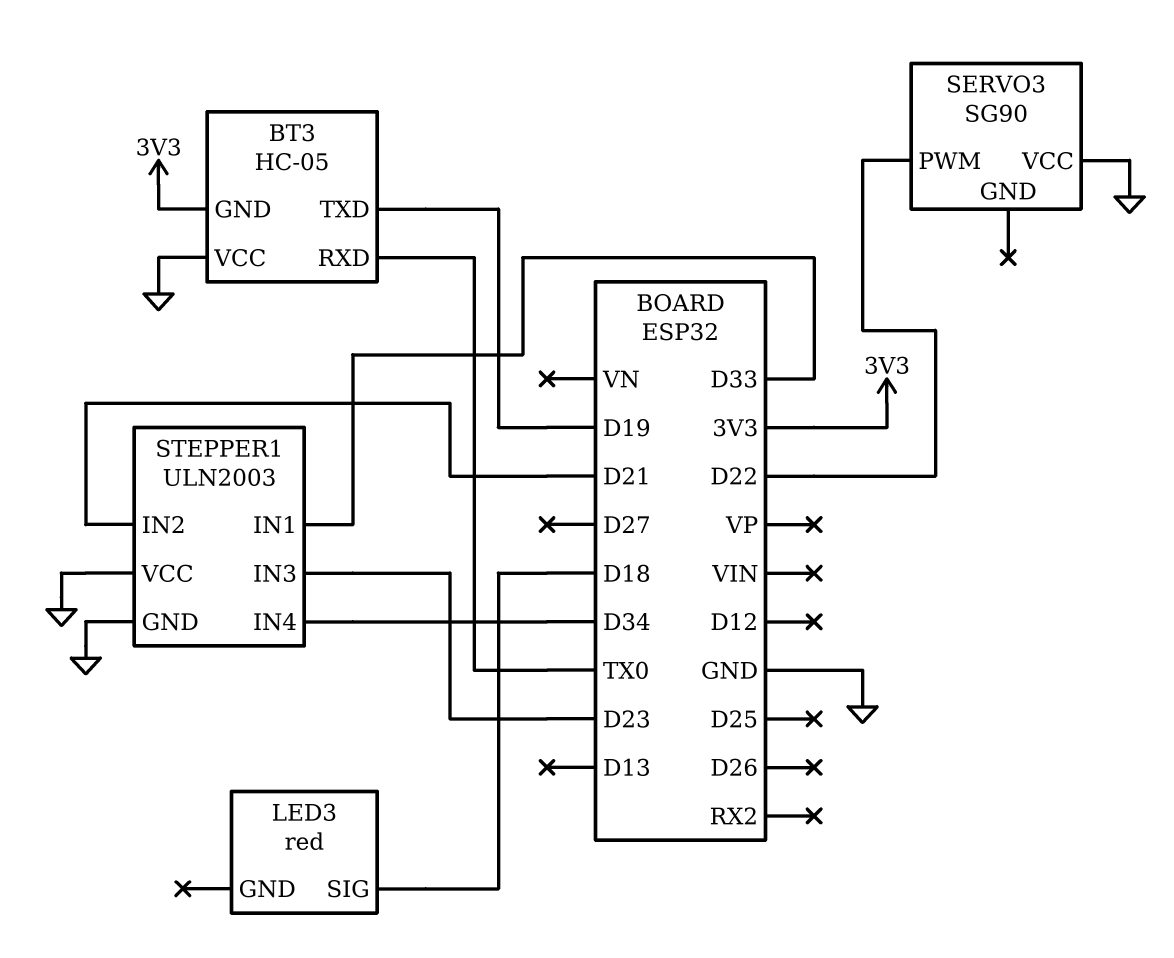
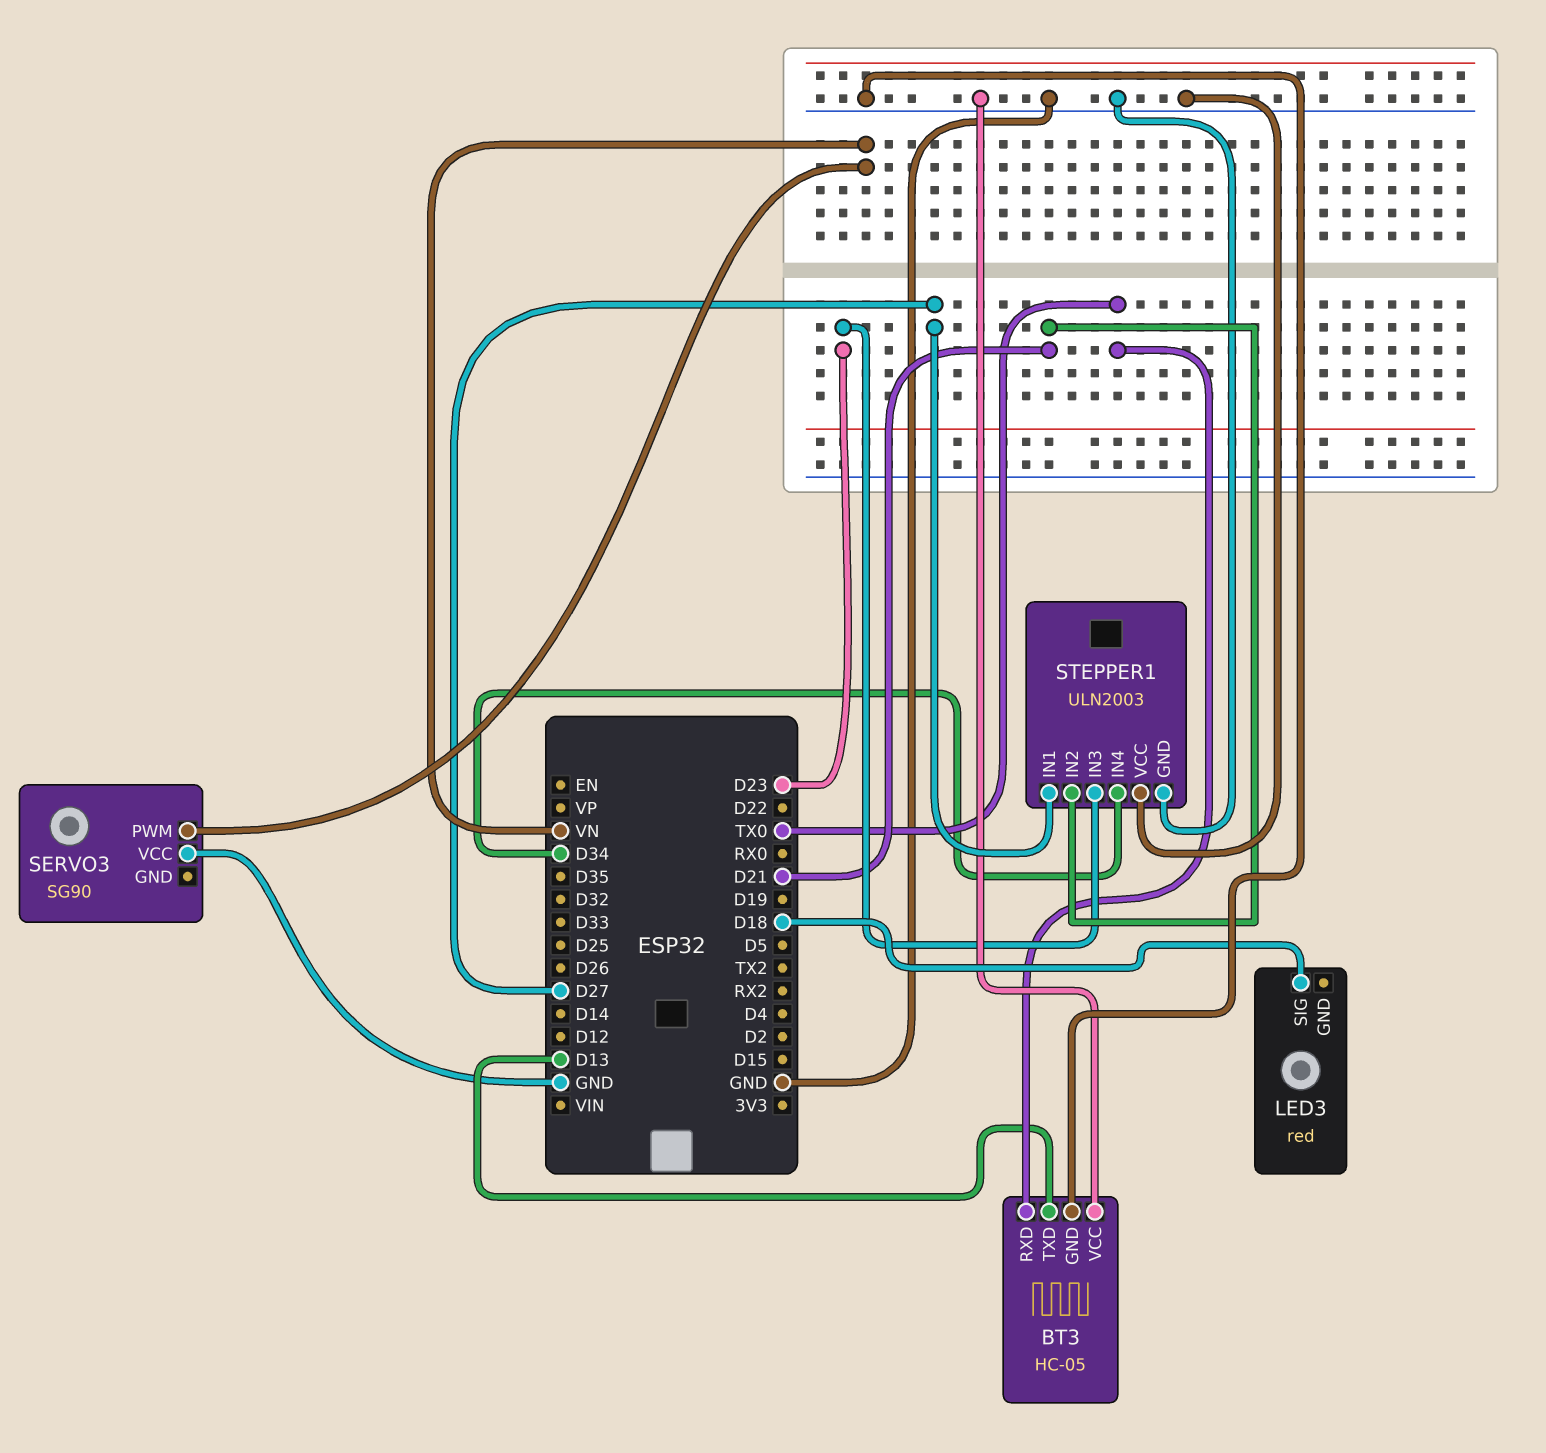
BT3 pin GND: 3V3 -> GND
BT3 pin TXD: D19 -> D13
SERVO3 pin PWM: D22 -> VN
STEPPER1 pin IN1: D33 -> D27

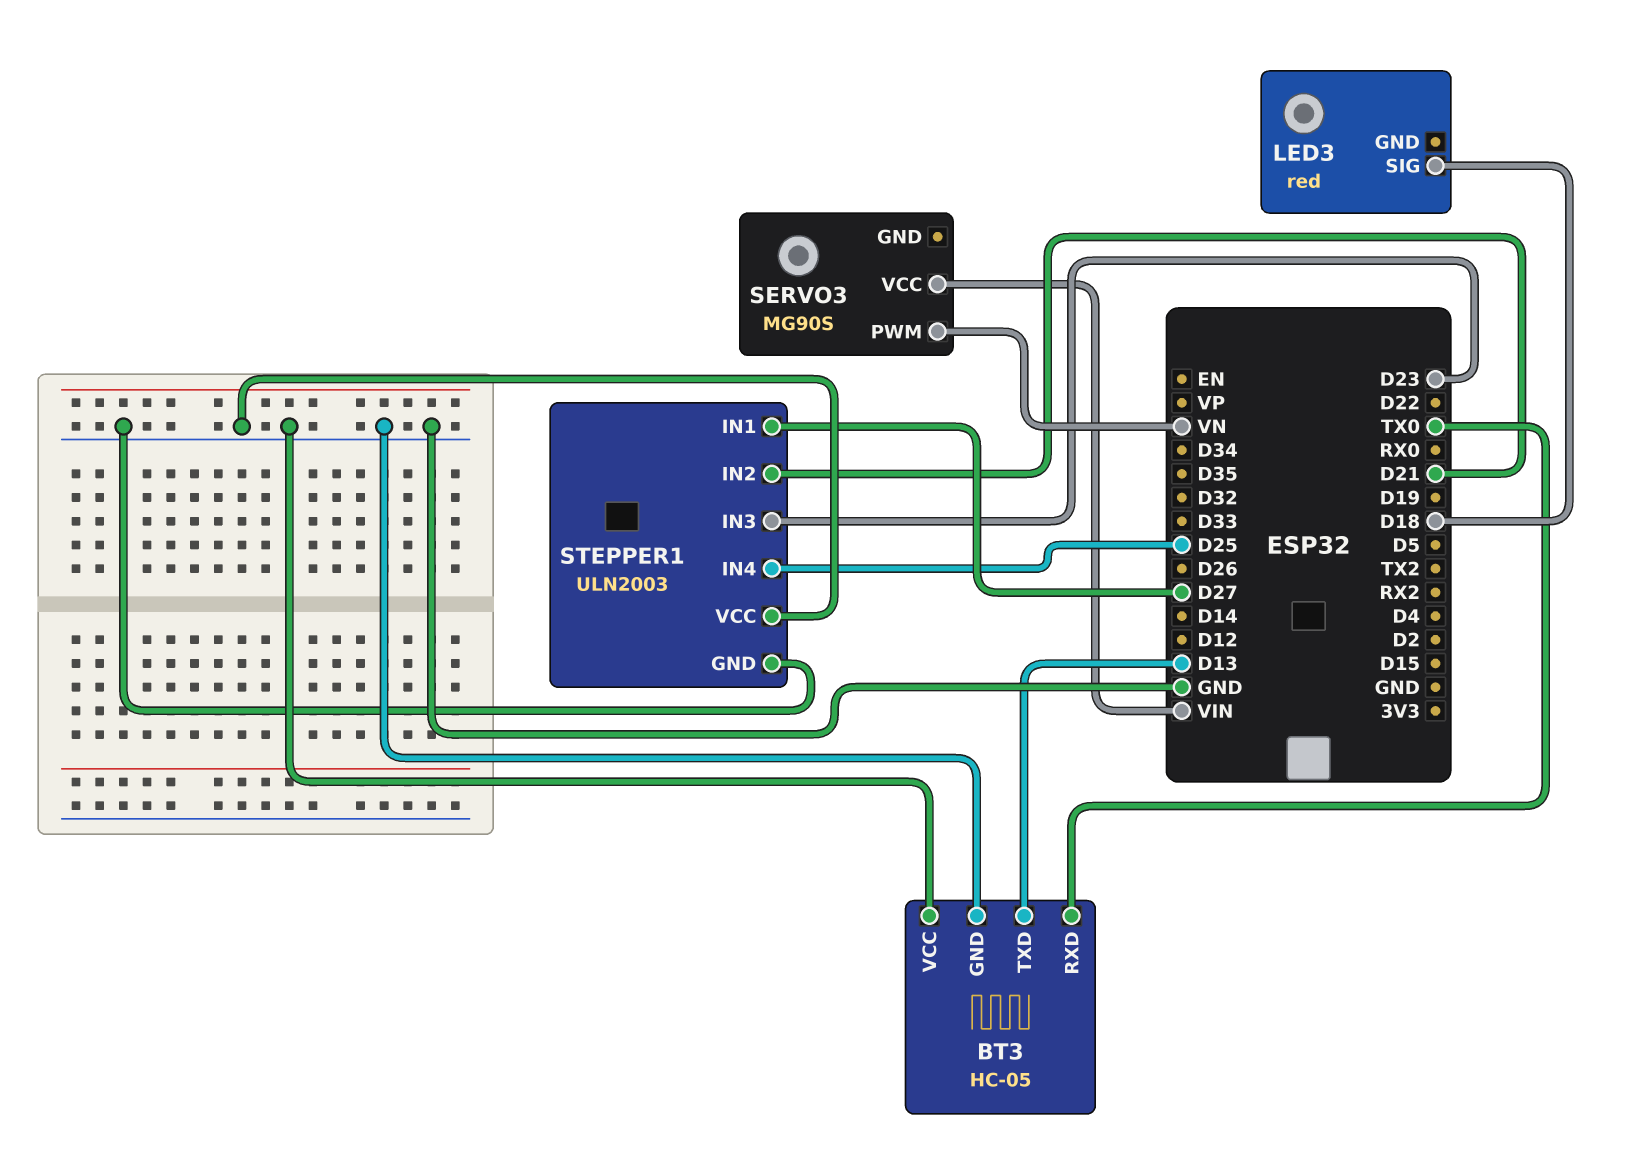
SERVO3: SG90 -> MG90S
SERVO3 pin VCC: GND -> VIN
STEPPER1 pin IN4: D34 -> D25

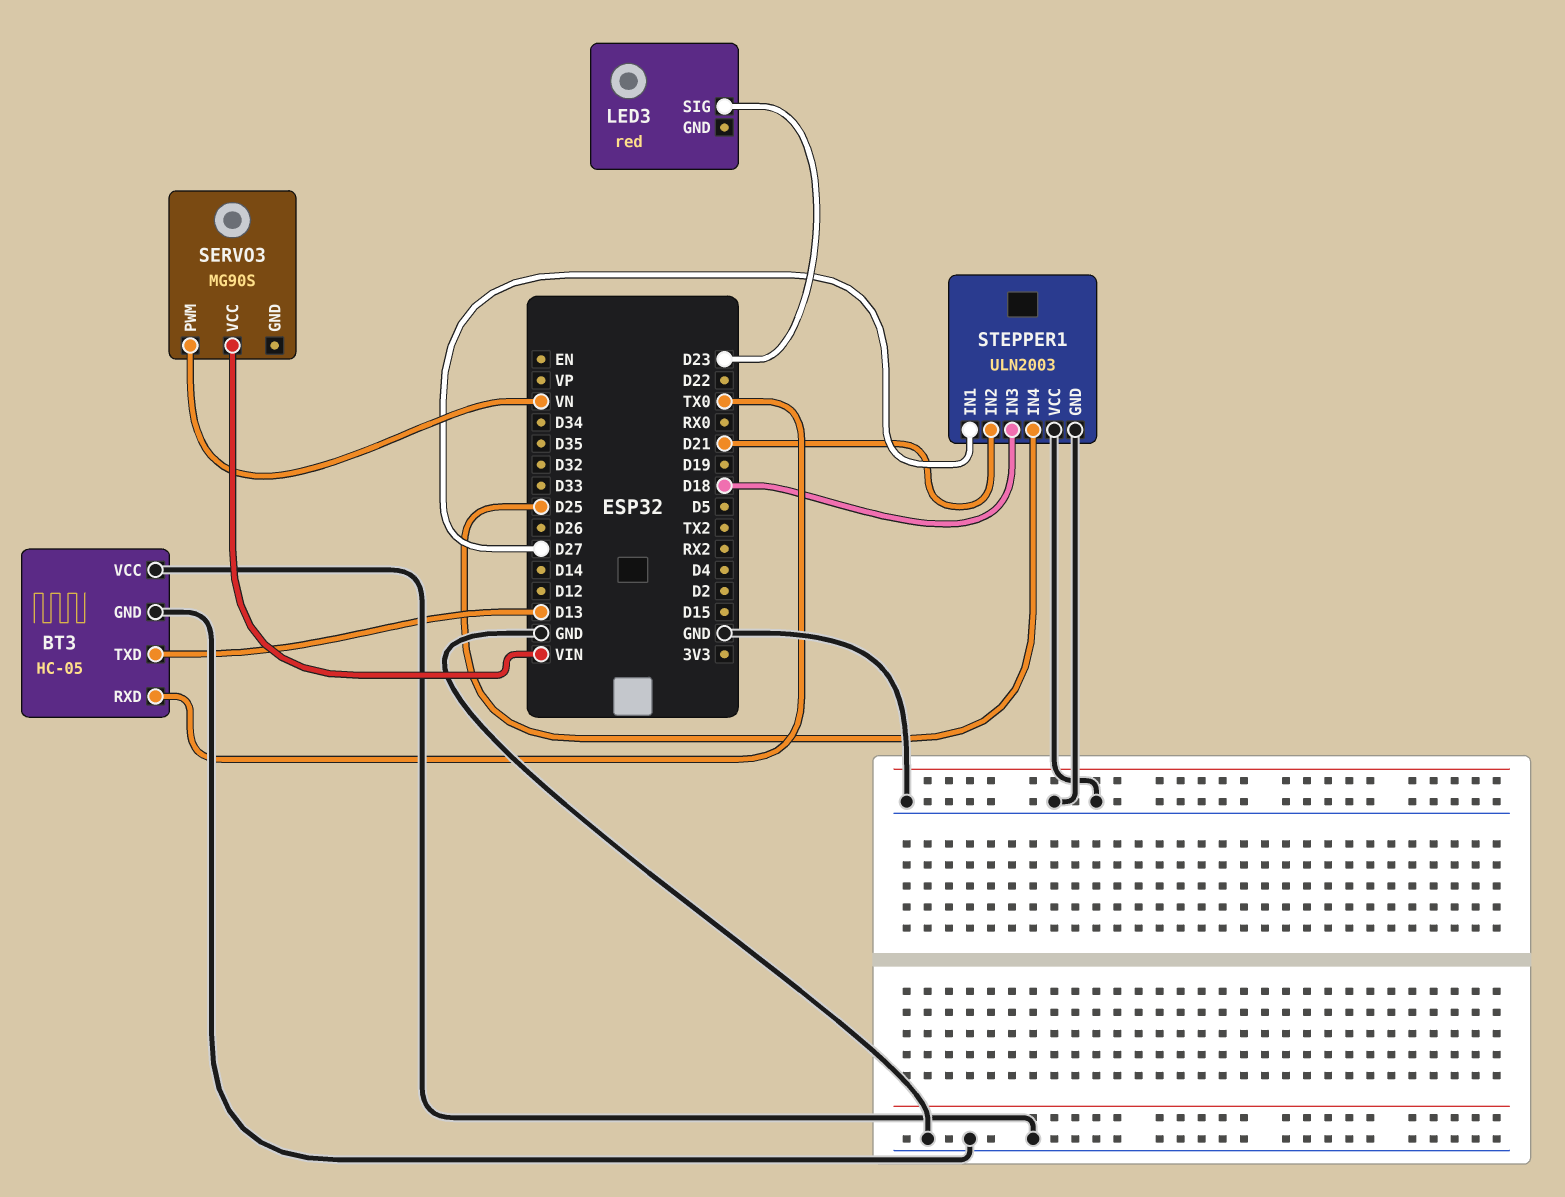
LED3 pin SIG: D18 -> D23
STEPPER1 pin IN3: D23 -> D18

